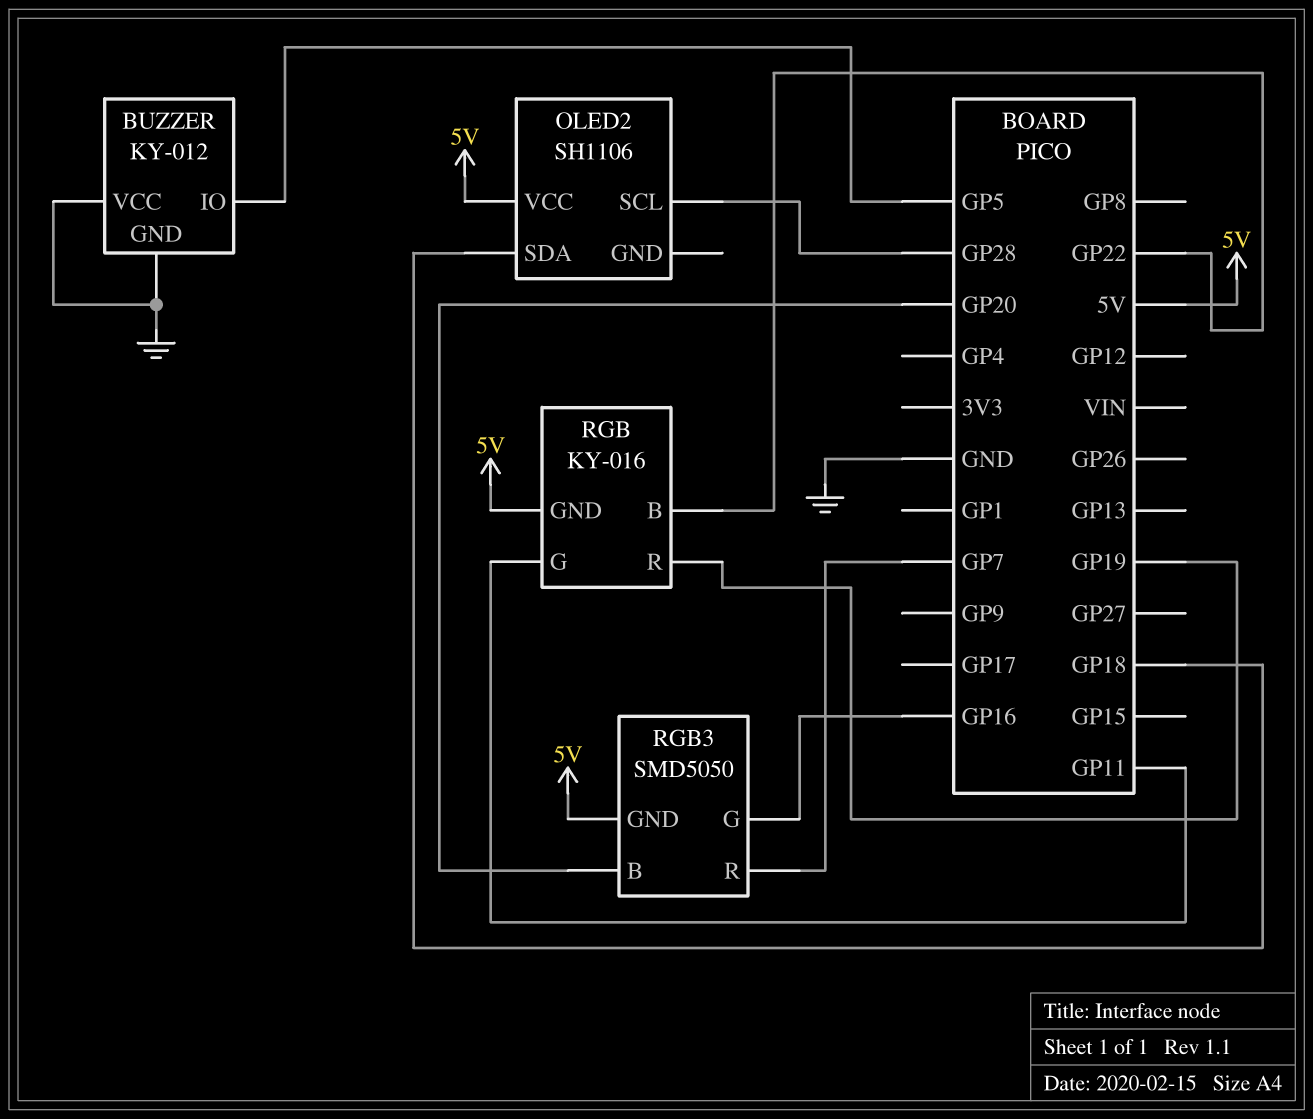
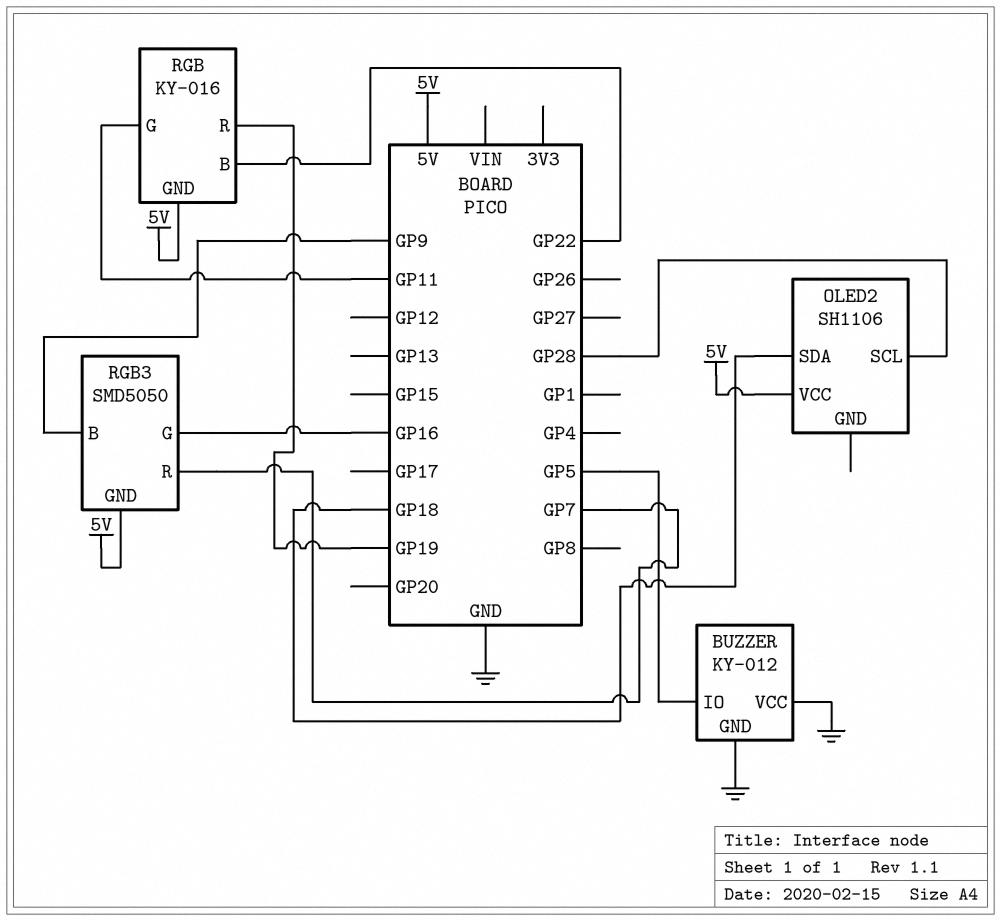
RGB3 pin B: GP20 -> GP9

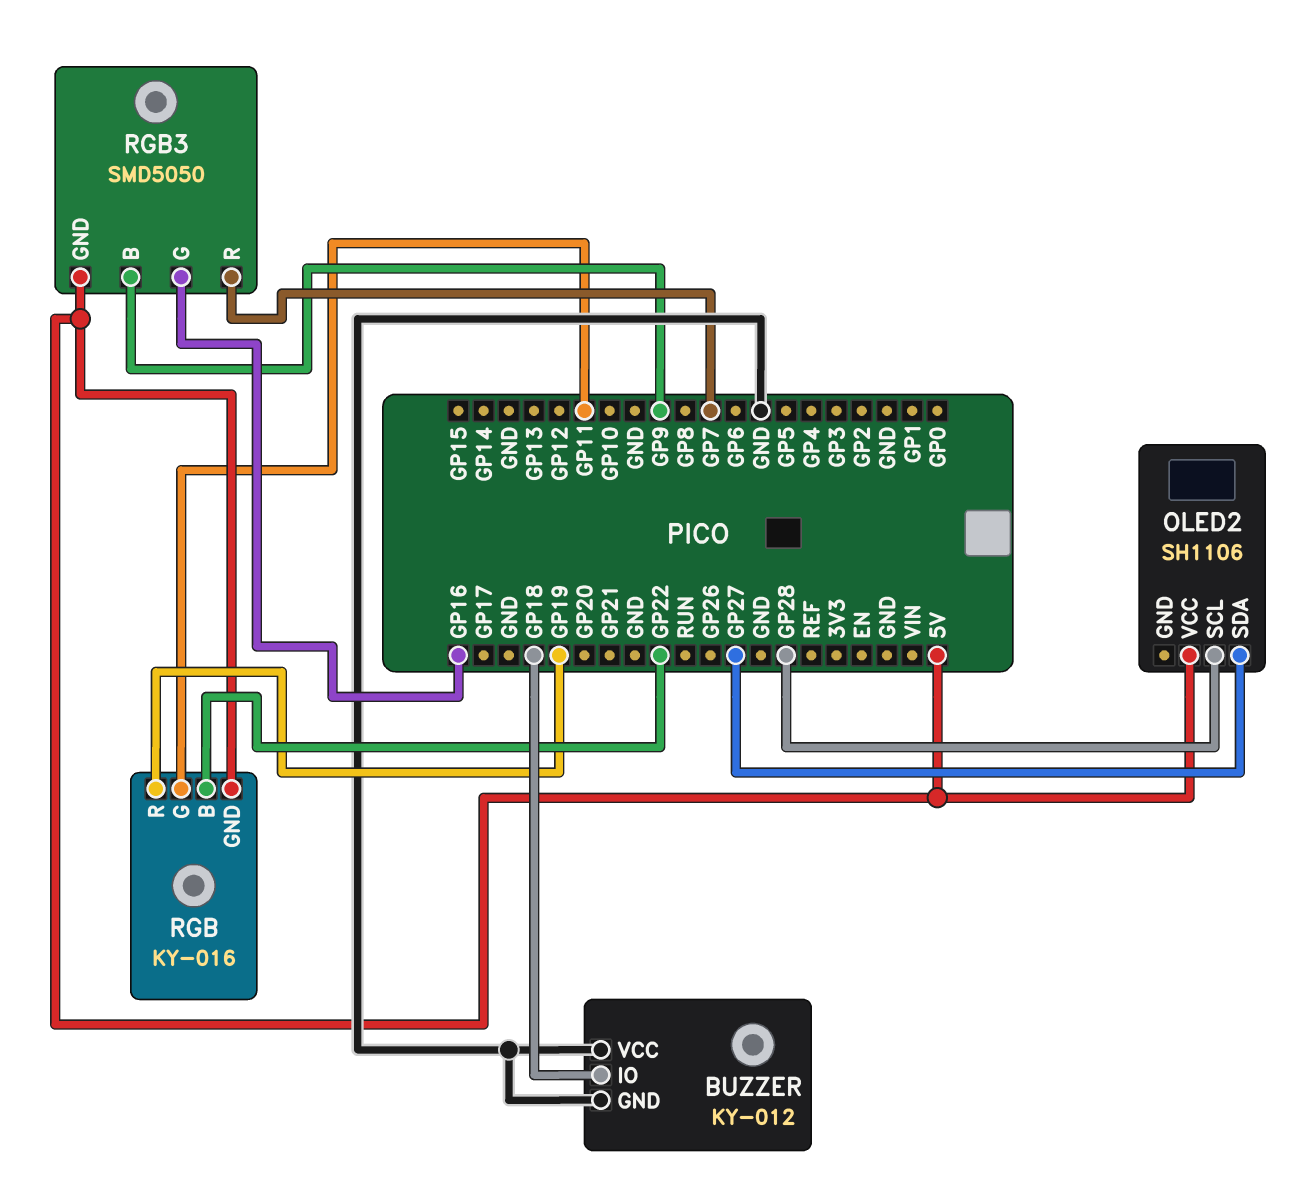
BUZZER pin IO: GP5 -> GP18
OLED2 pin SDA: GP18 -> GP27

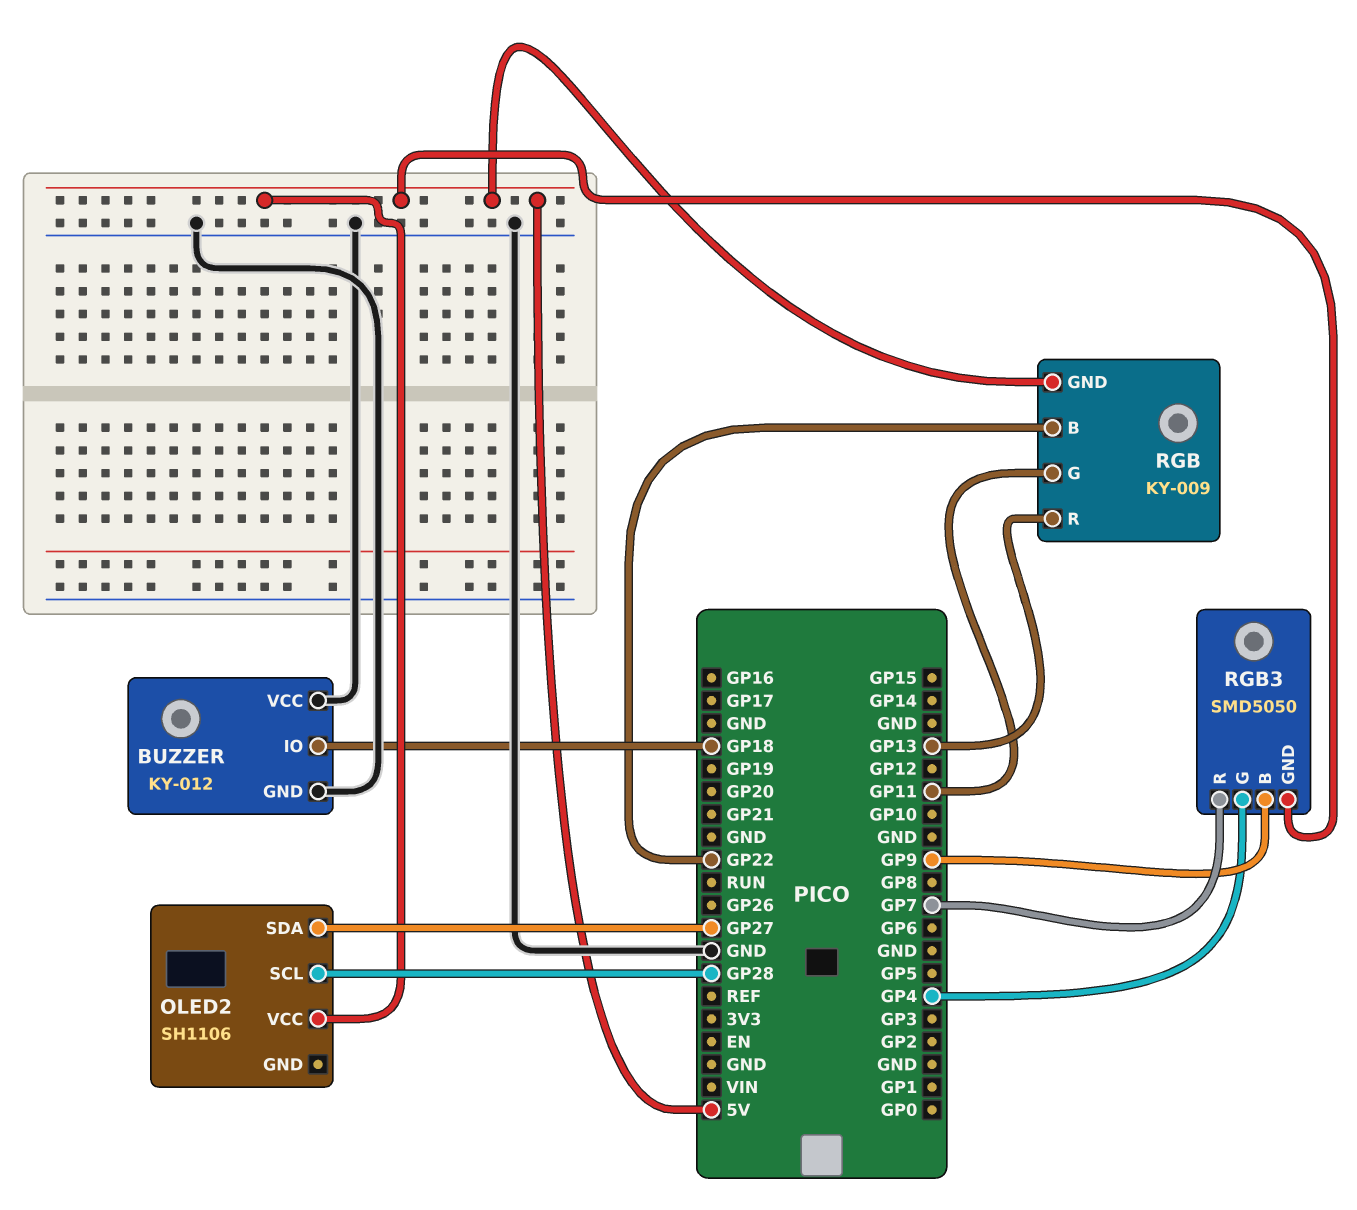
RGB: KY-016 -> KY-009
RGB pin R: GP19 -> GP13
RGB3 pin G: GP16 -> GP4

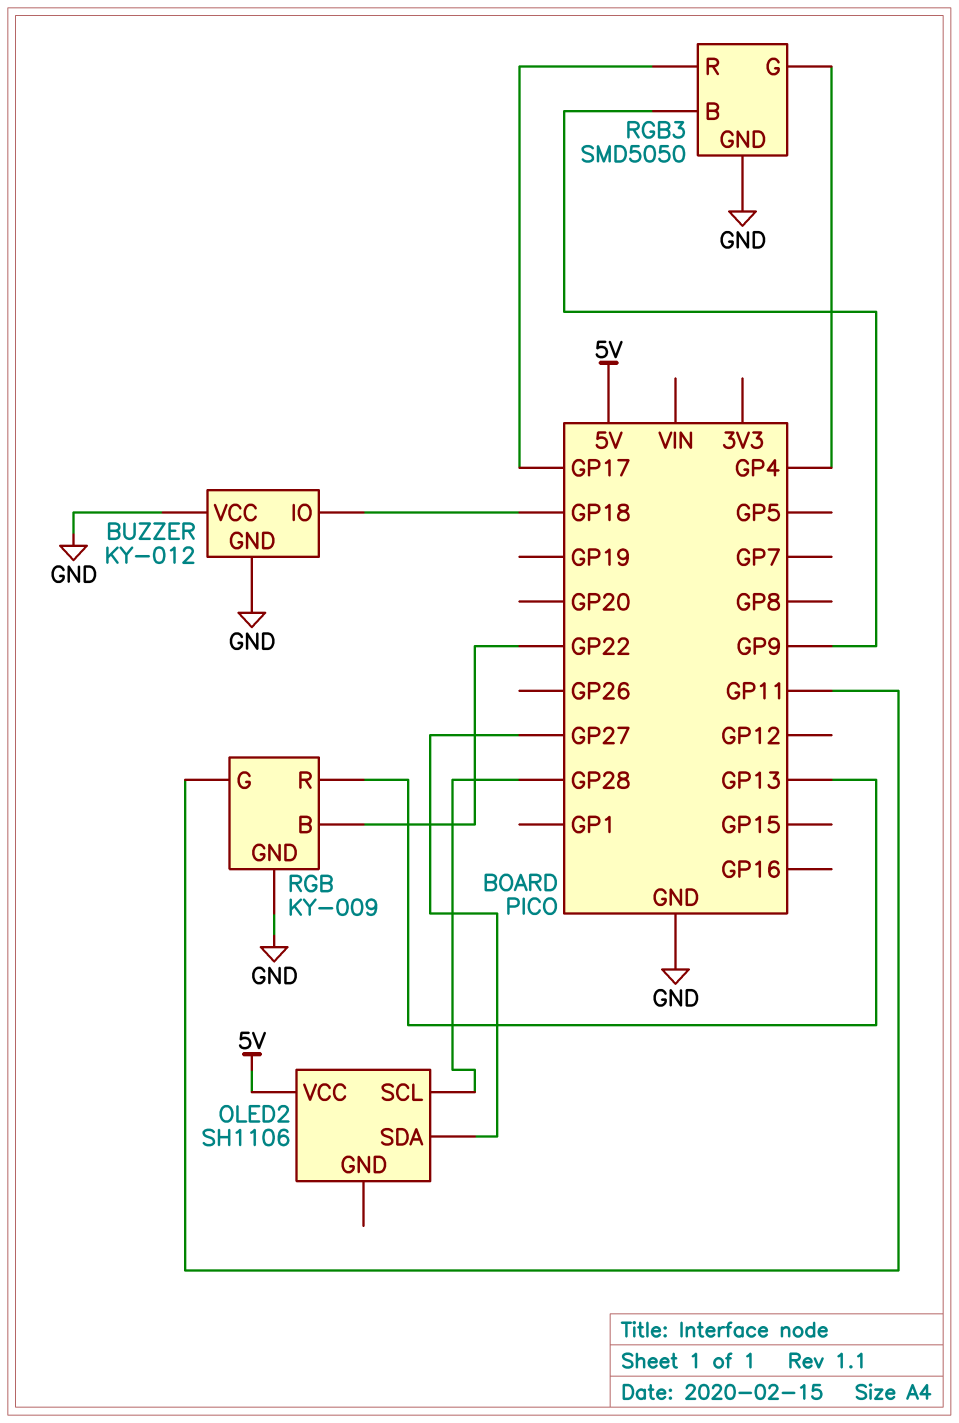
RGB pin GND: 5V -> GND
RGB3 pin GND: 5V -> GND
RGB3 pin R: GP7 -> GP17

